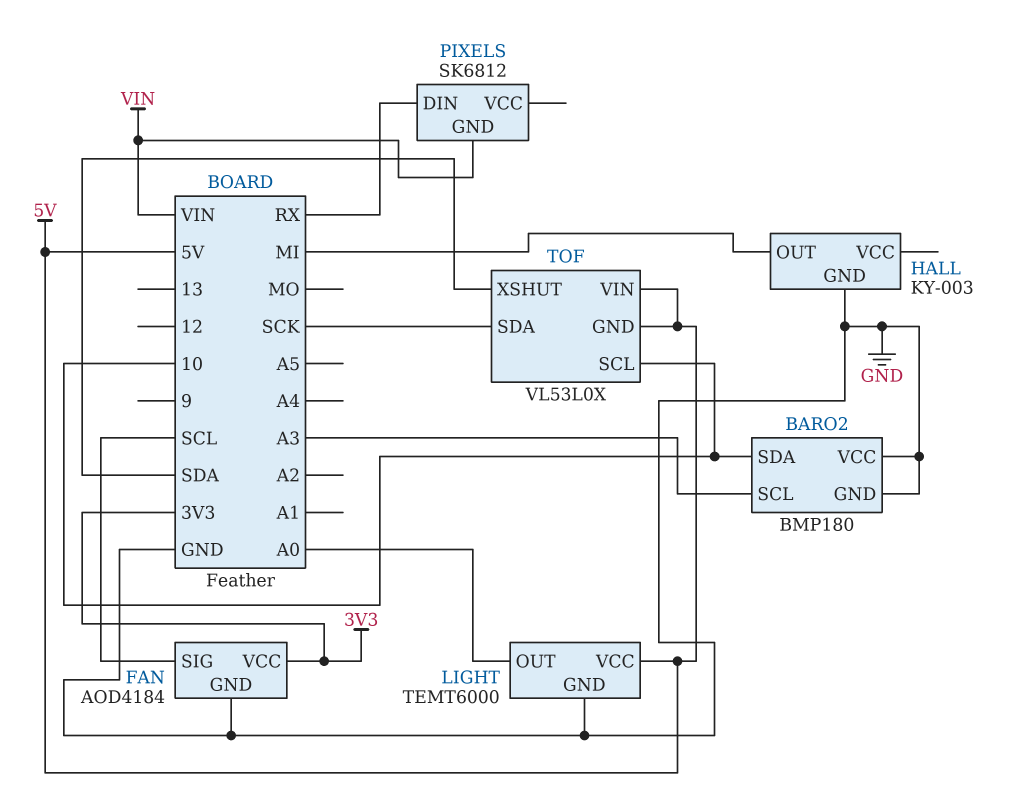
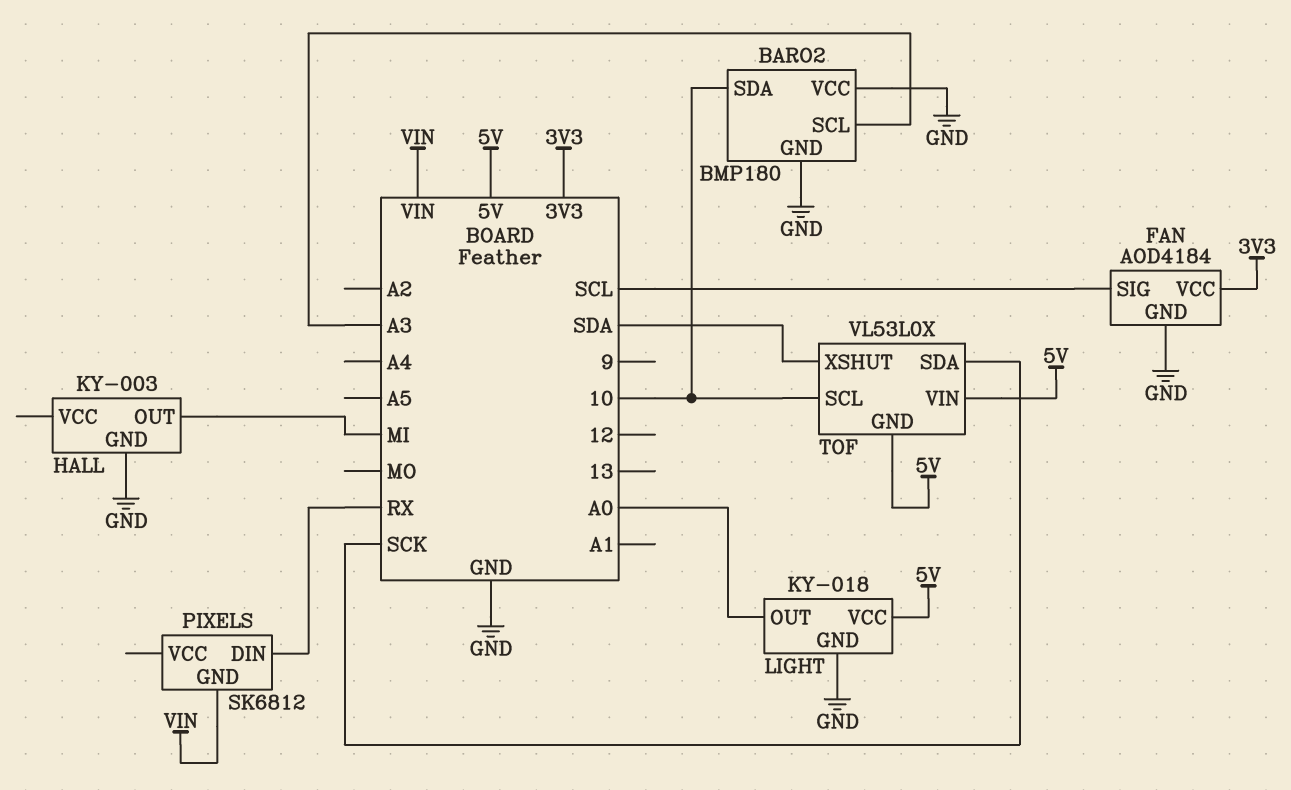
LIGHT: TEMT6000 -> KY-018

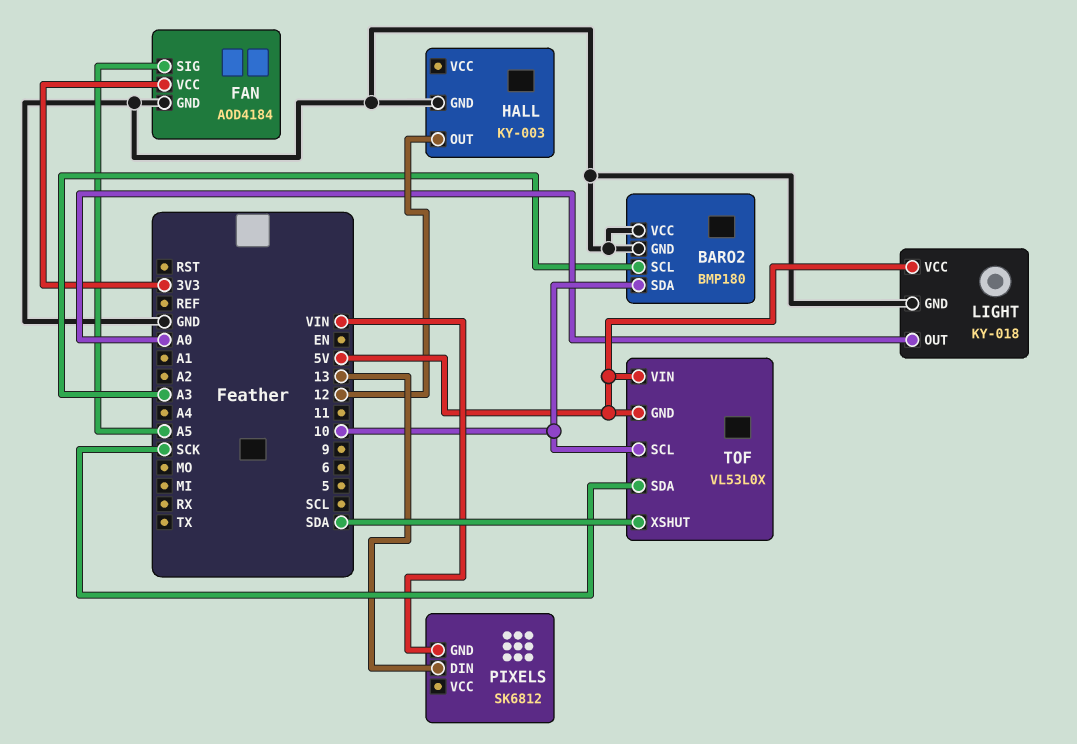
FAN pin SIG: SCL -> A5
HALL pin OUT: MI -> 12
PIXELS pin DIN: RX -> 13

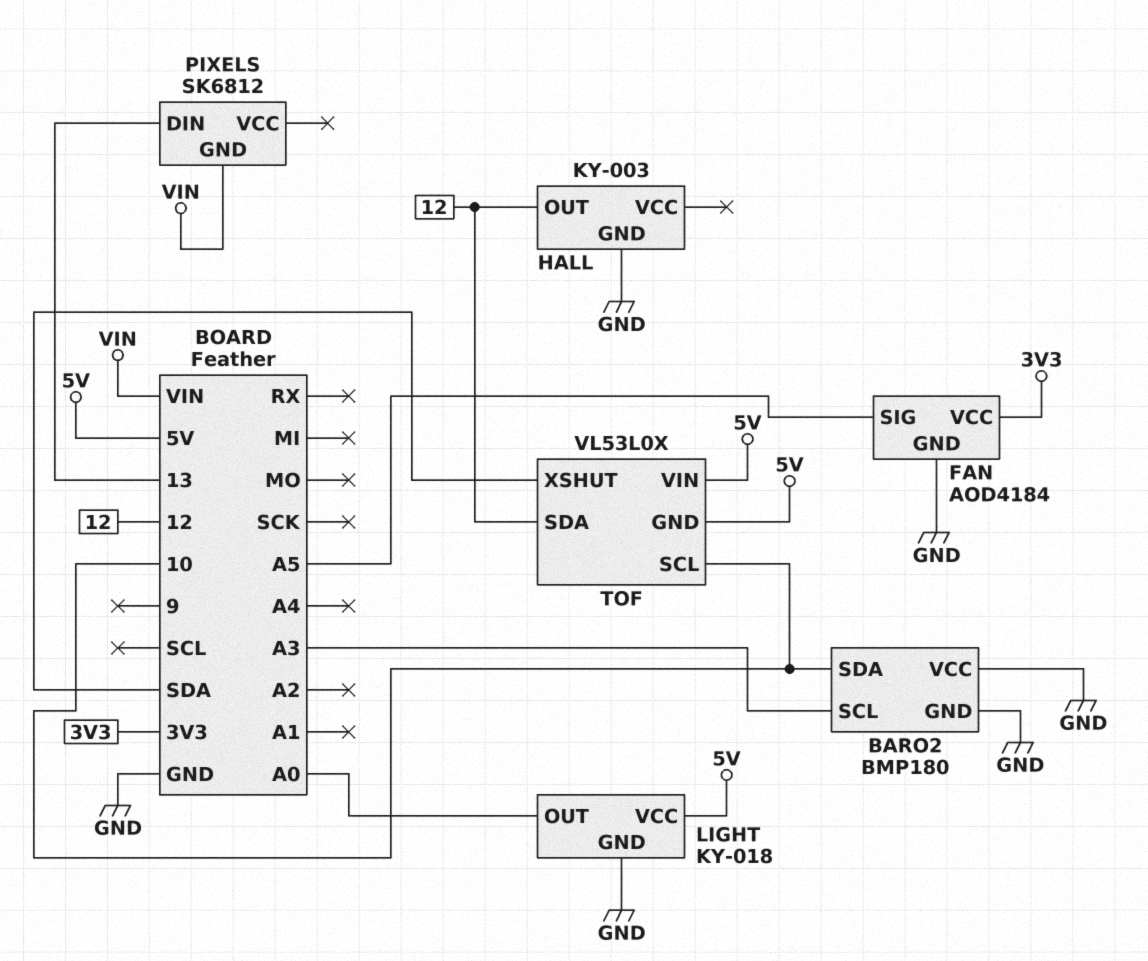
TOF pin SDA: SCK -> 12

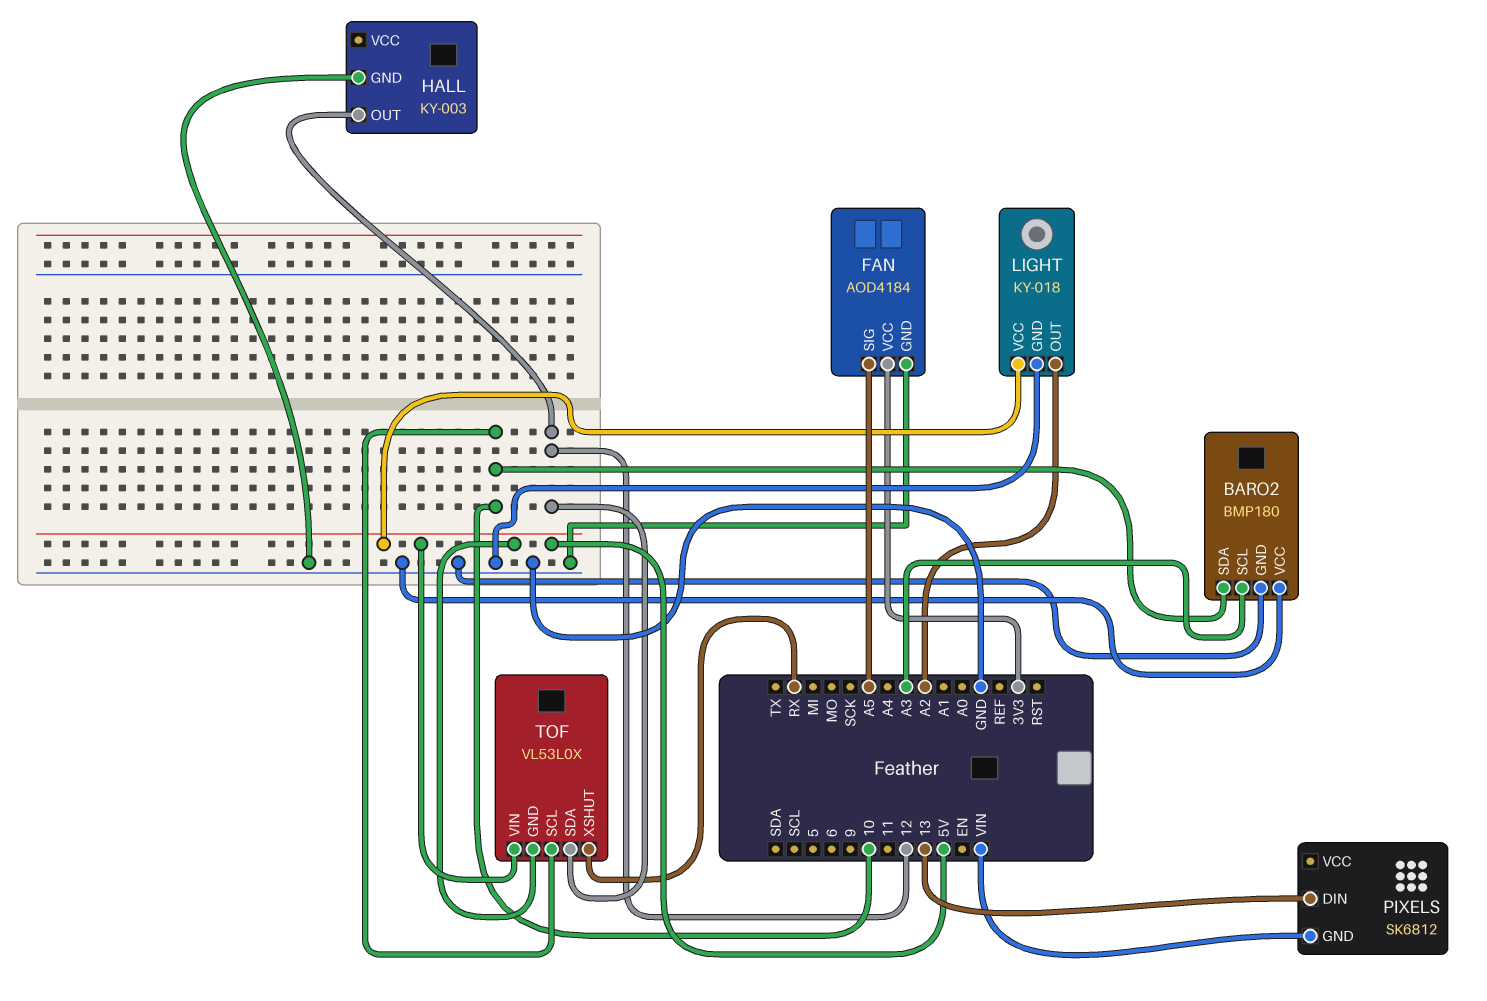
LIGHT pin OUT: A0 -> A2
TOF pin XSHUT: SDA -> RX

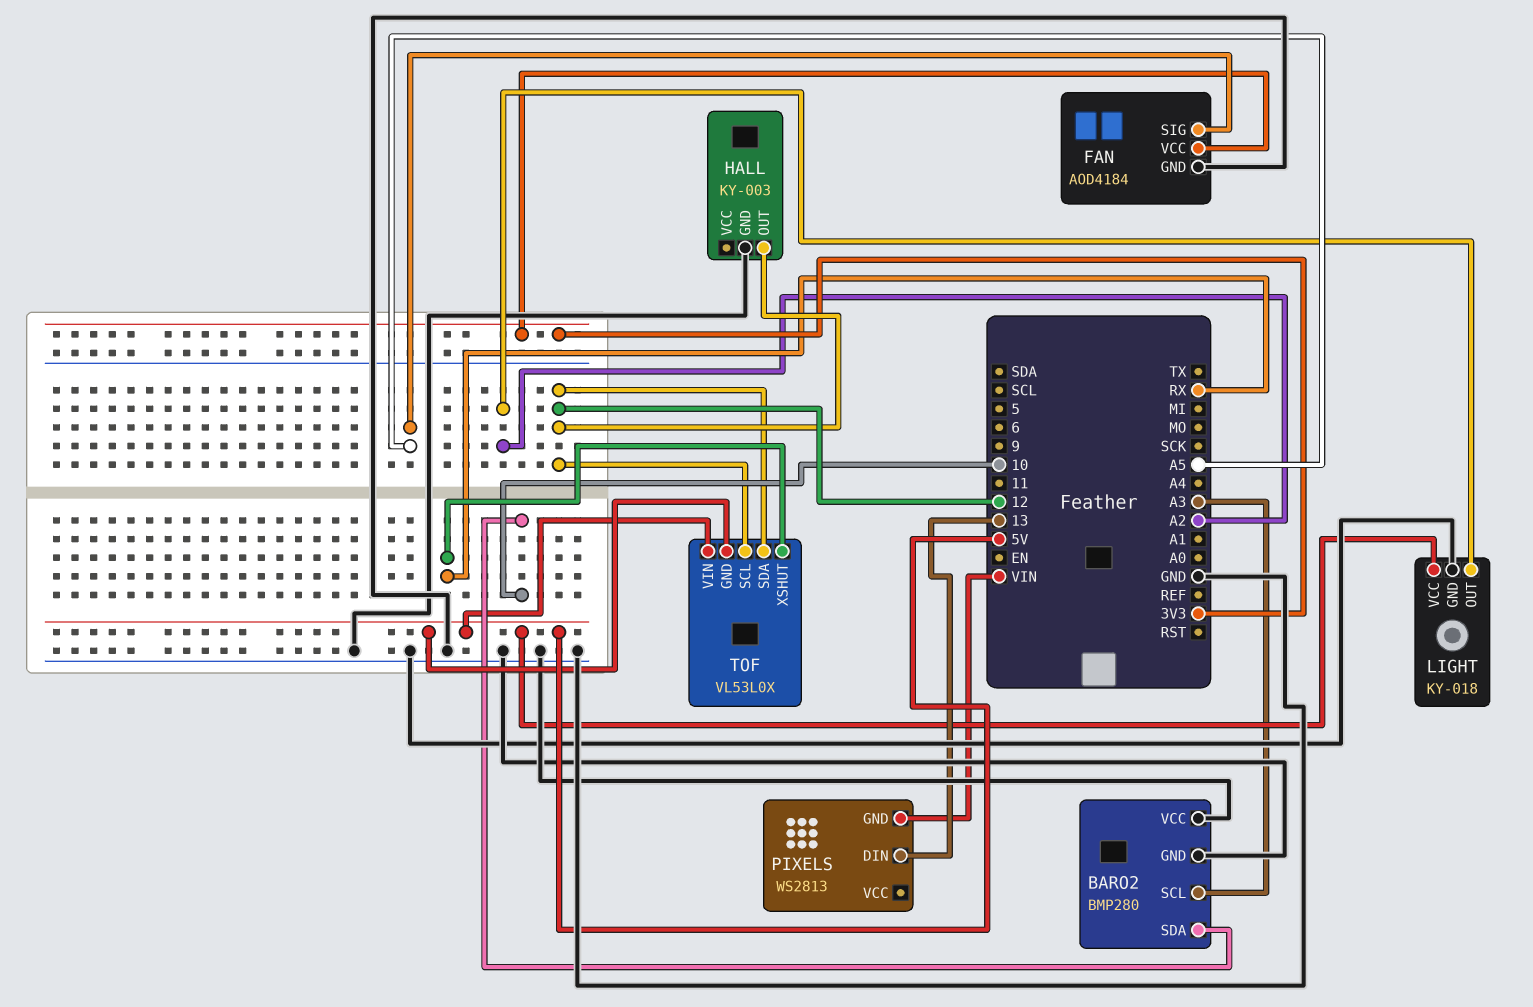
BARO2: BMP180 -> BMP280
PIXELS: SK6812 -> WS2813
TOF pin SCL: 10 -> 12

